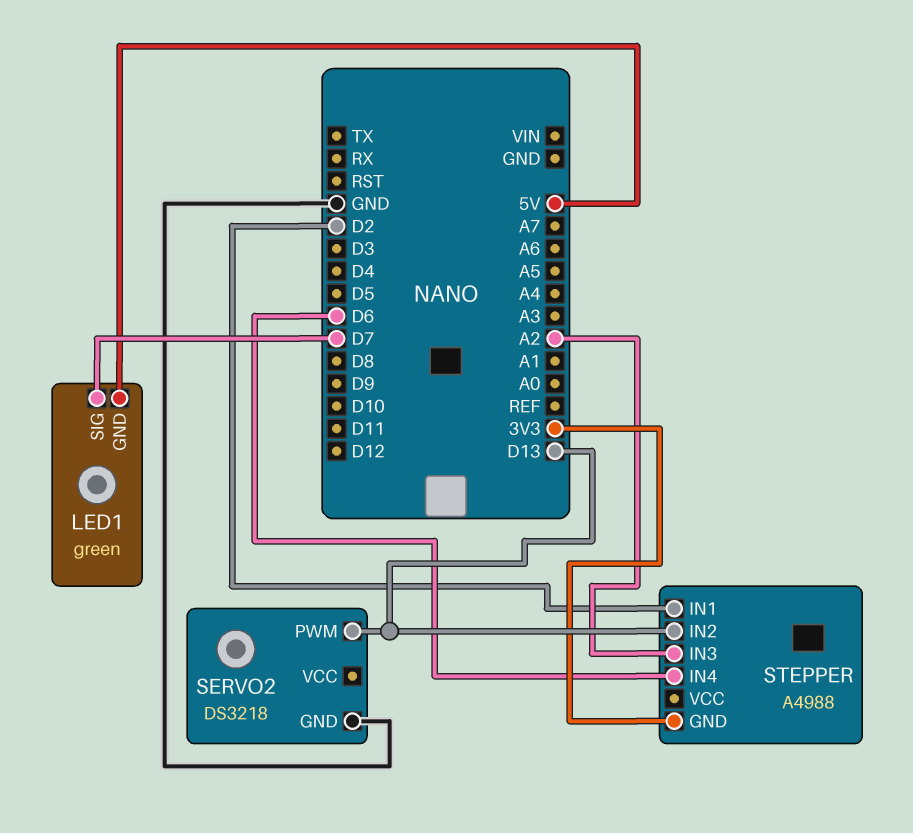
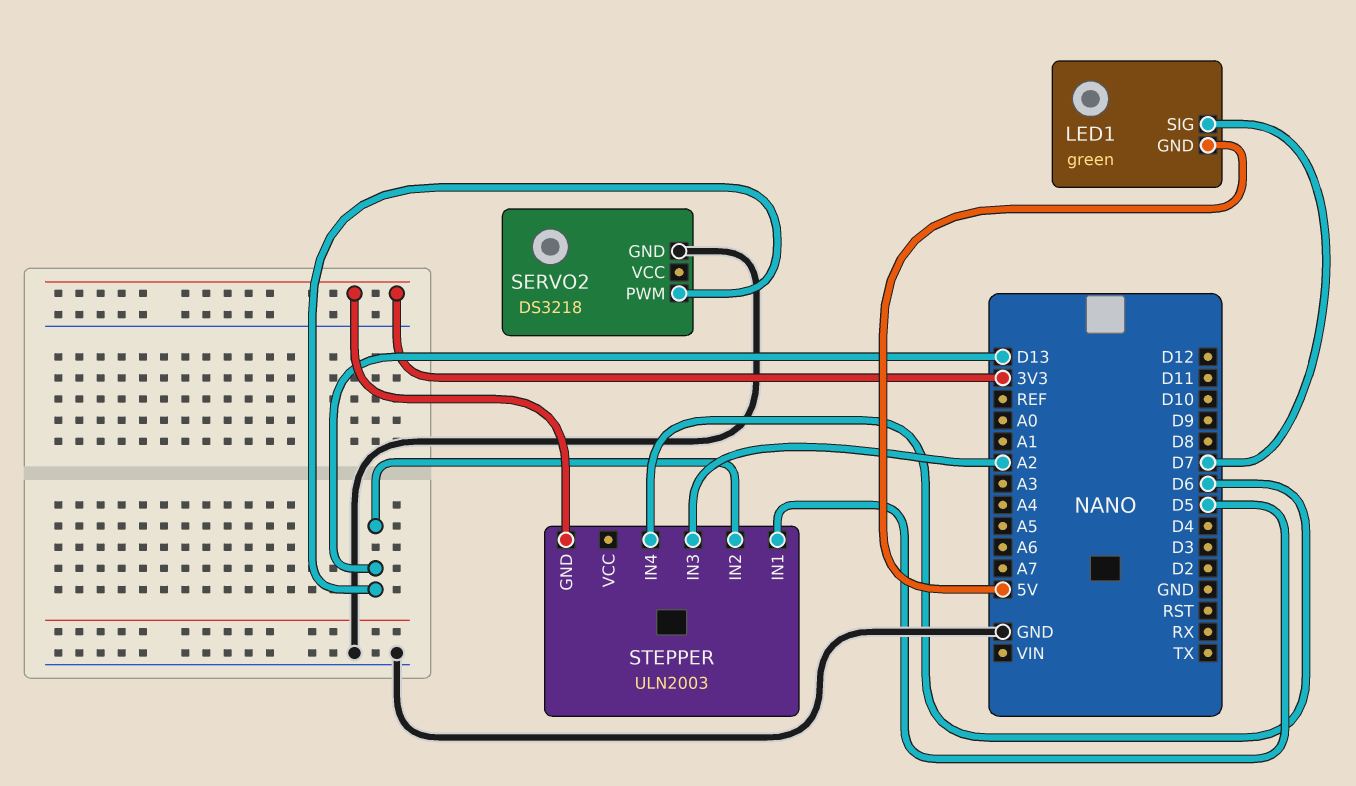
STEPPER: A4988 -> ULN2003
STEPPER pin IN1: D2 -> D5

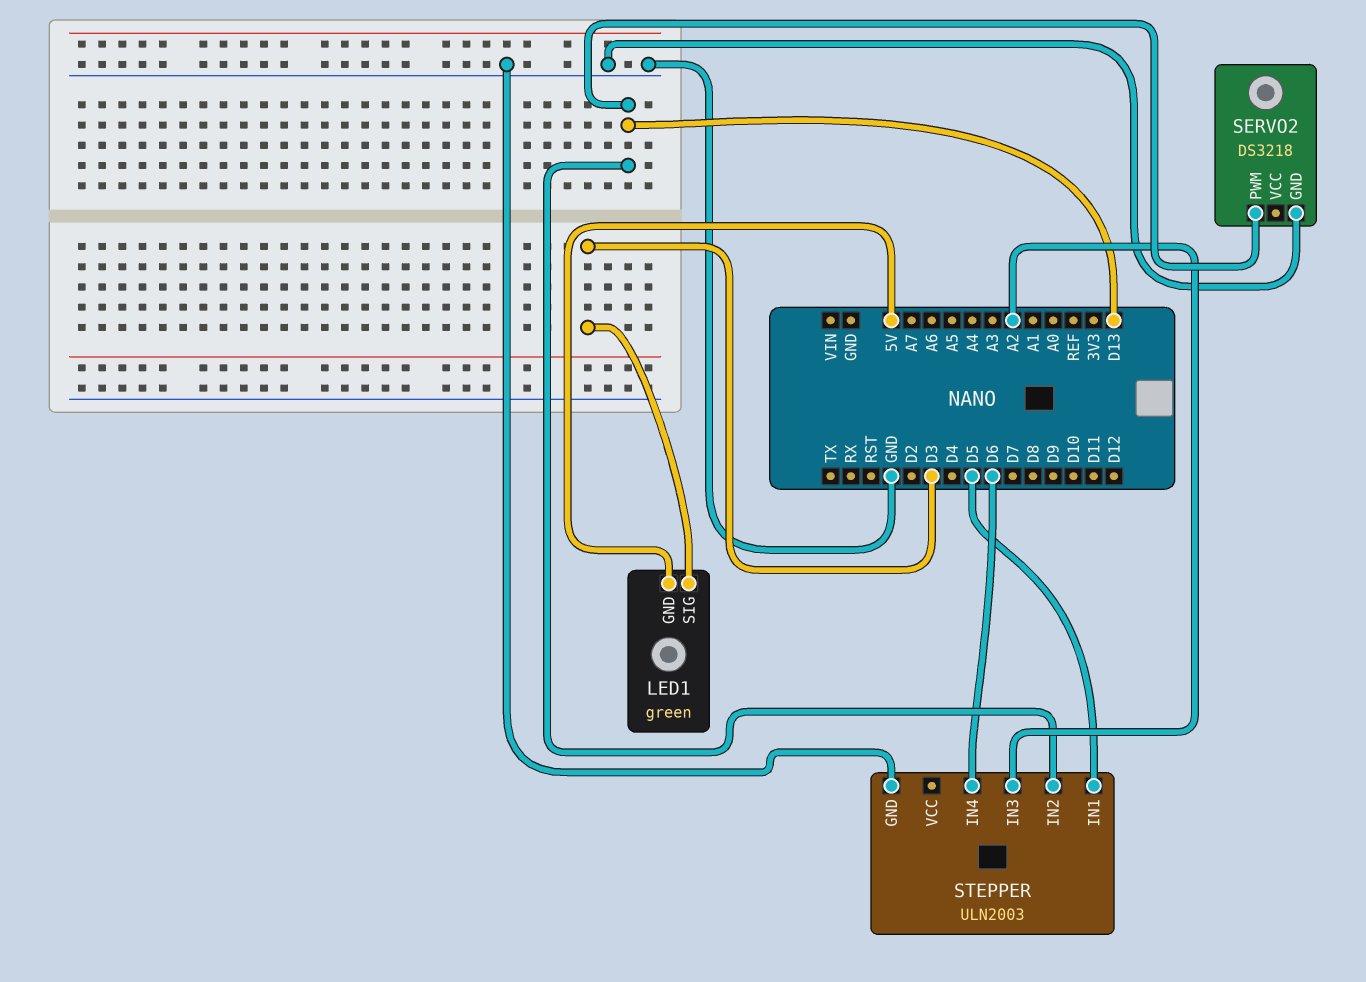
LED1 pin SIG: D7 -> D3
STEPPER pin GND: 3V3 -> GND

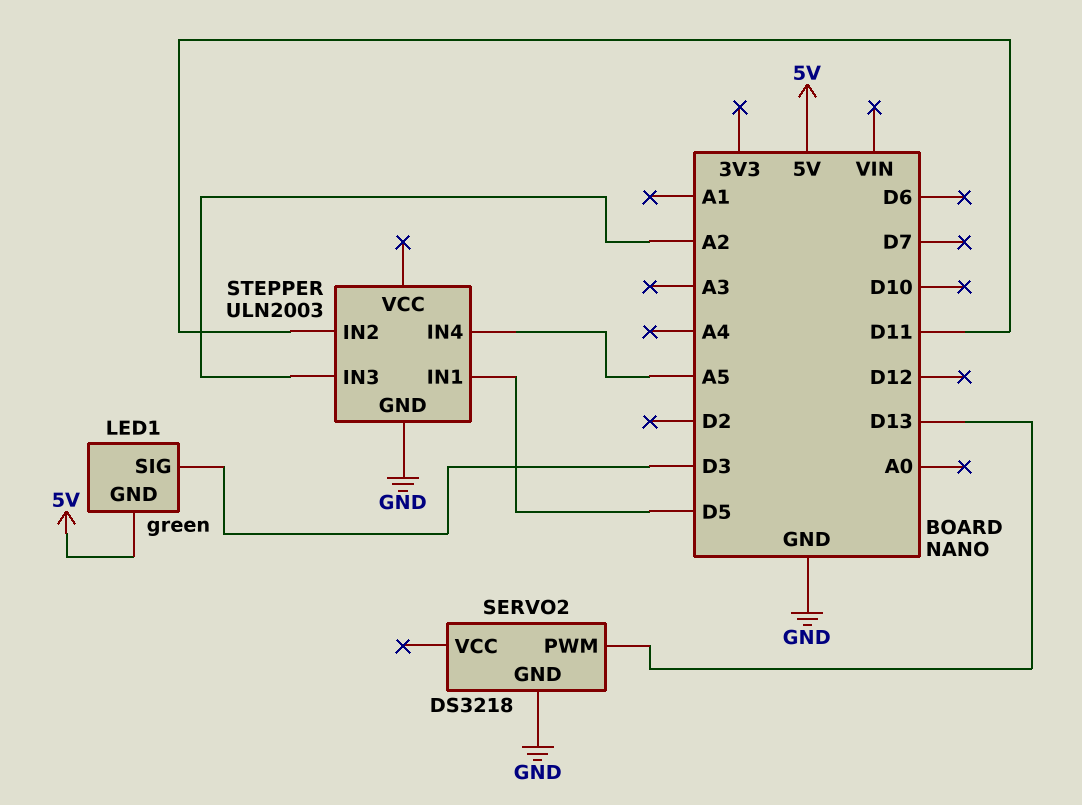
STEPPER pin IN2: D13 -> D11
STEPPER pin IN4: D6 -> A5

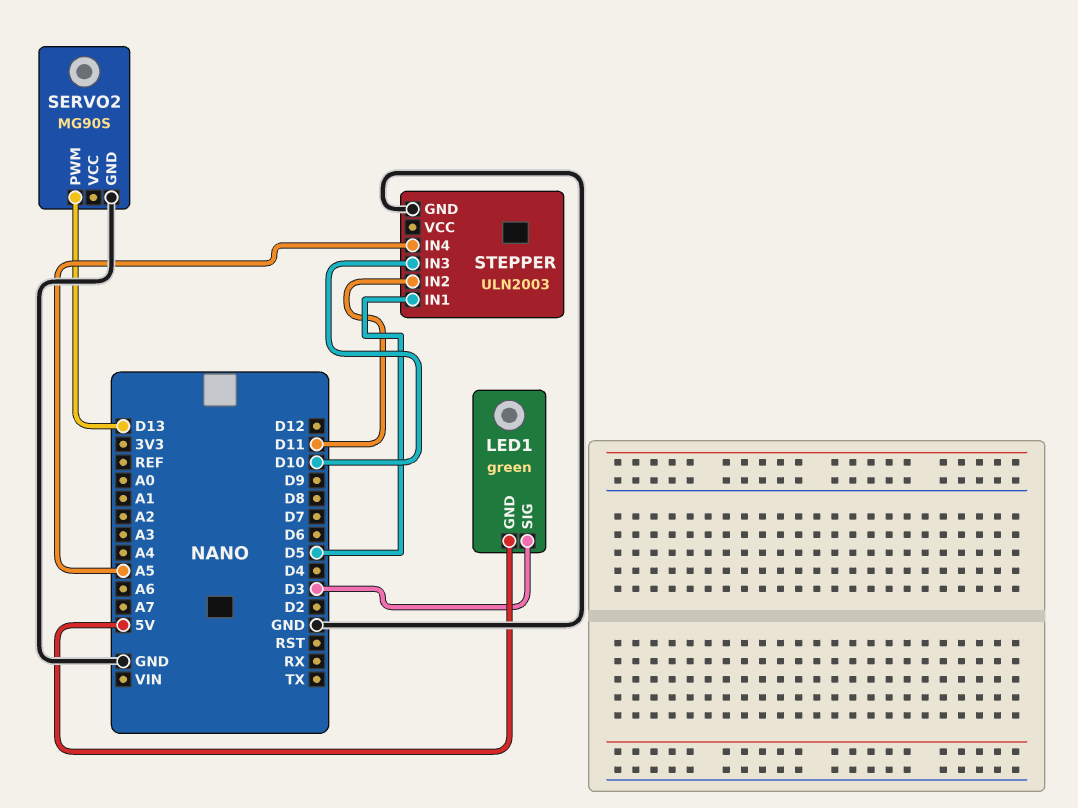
SERVO2: DS3218 -> MG90S
STEPPER pin IN3: A2 -> D10

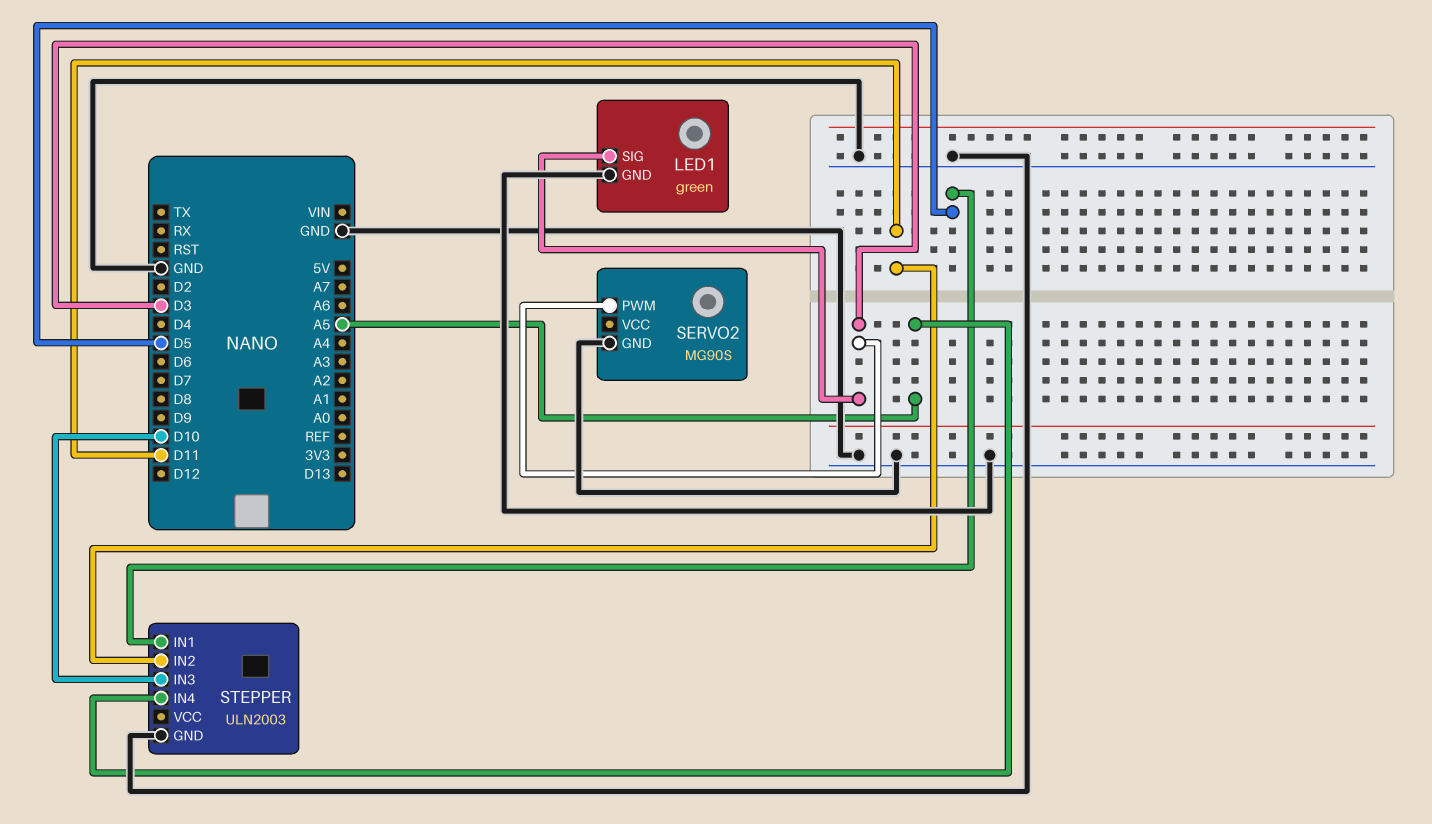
LED1 pin GND: 5V -> GND
SERVO2 pin PWM: D13 -> D3

